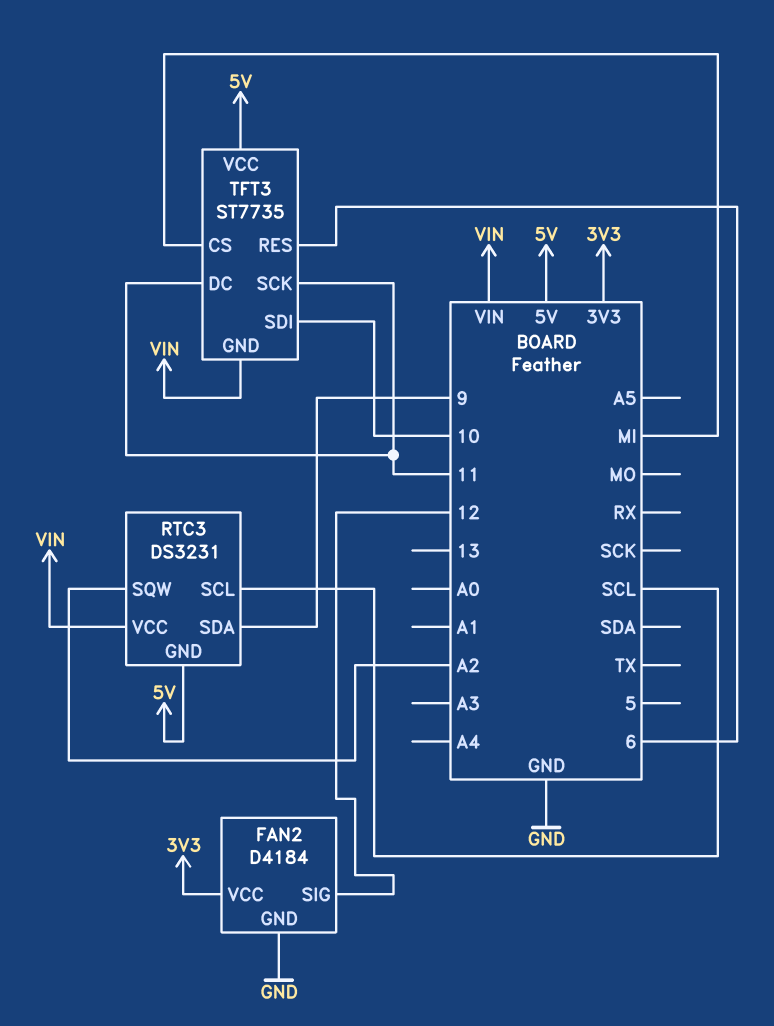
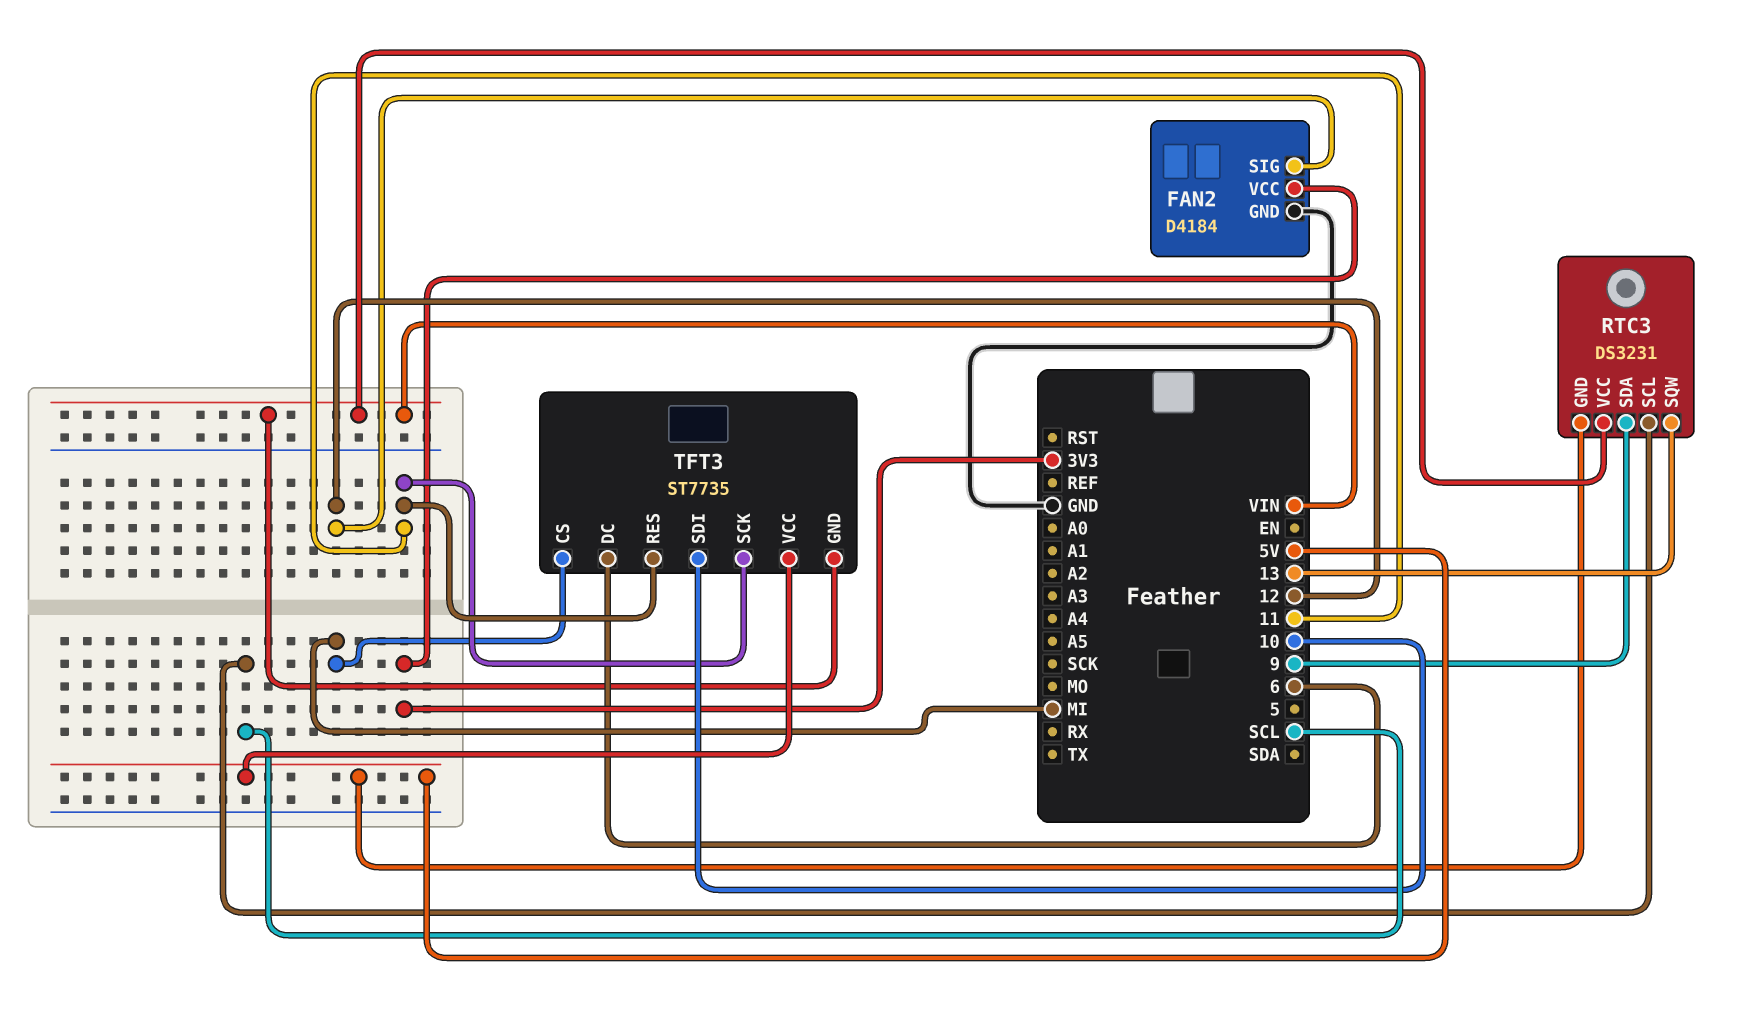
RTC3 pin SQW: A2 -> 13
TFT3 pin DC: 11 -> 6
TFT3 pin RES: 6 -> 11

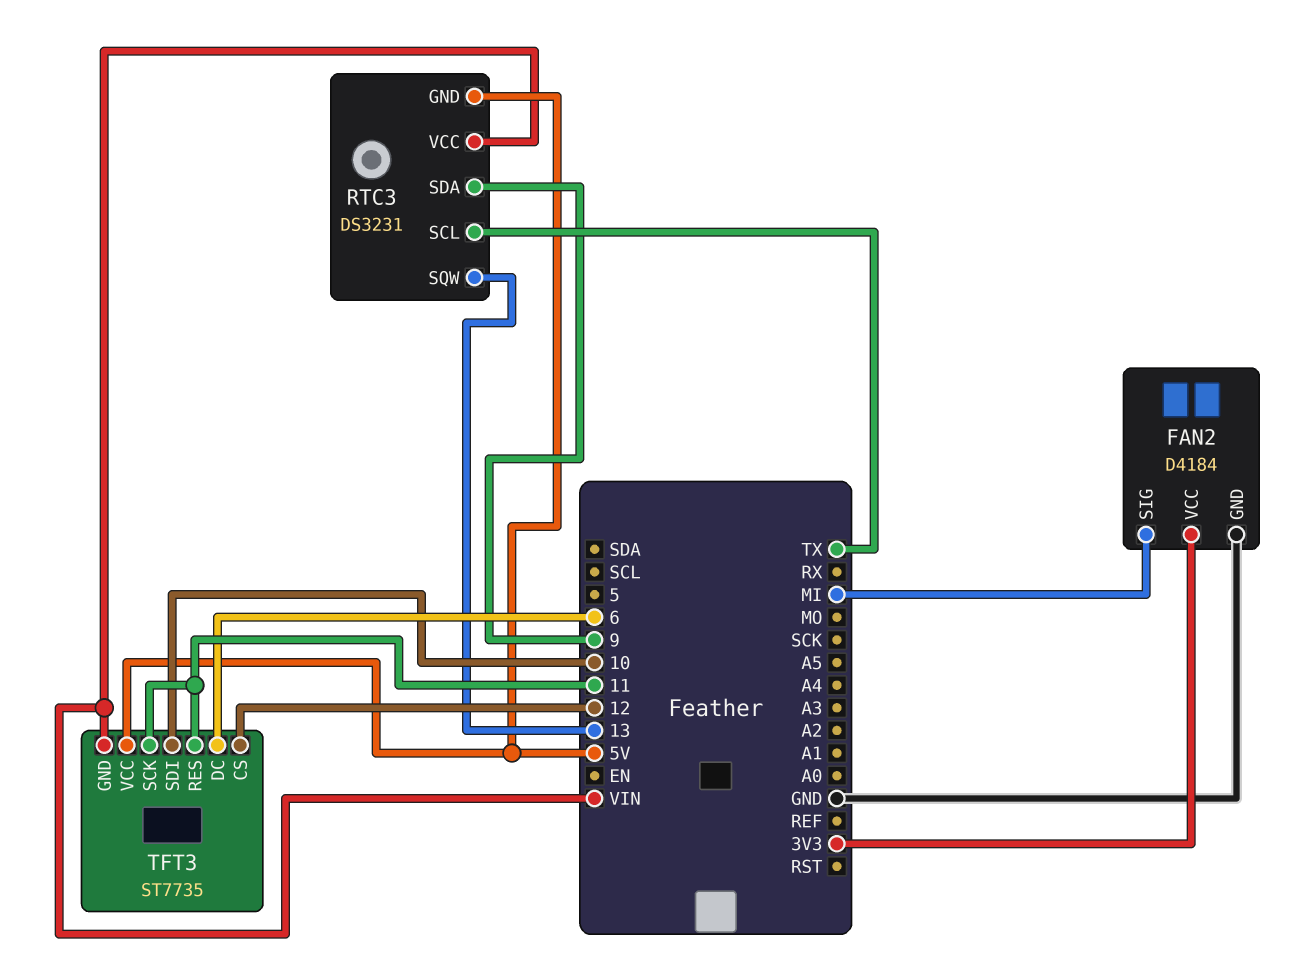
FAN2 pin SIG: 12 -> MI
RTC3 pin SCL: SCL -> TX
TFT3 pin CS: MI -> 12

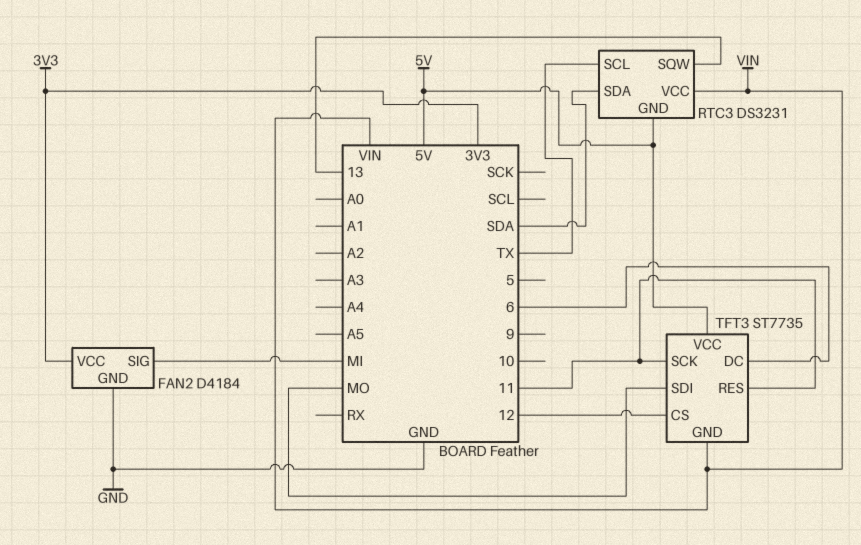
RTC3 pin SDA: 9 -> SDA
TFT3 pin SDI: 10 -> MO

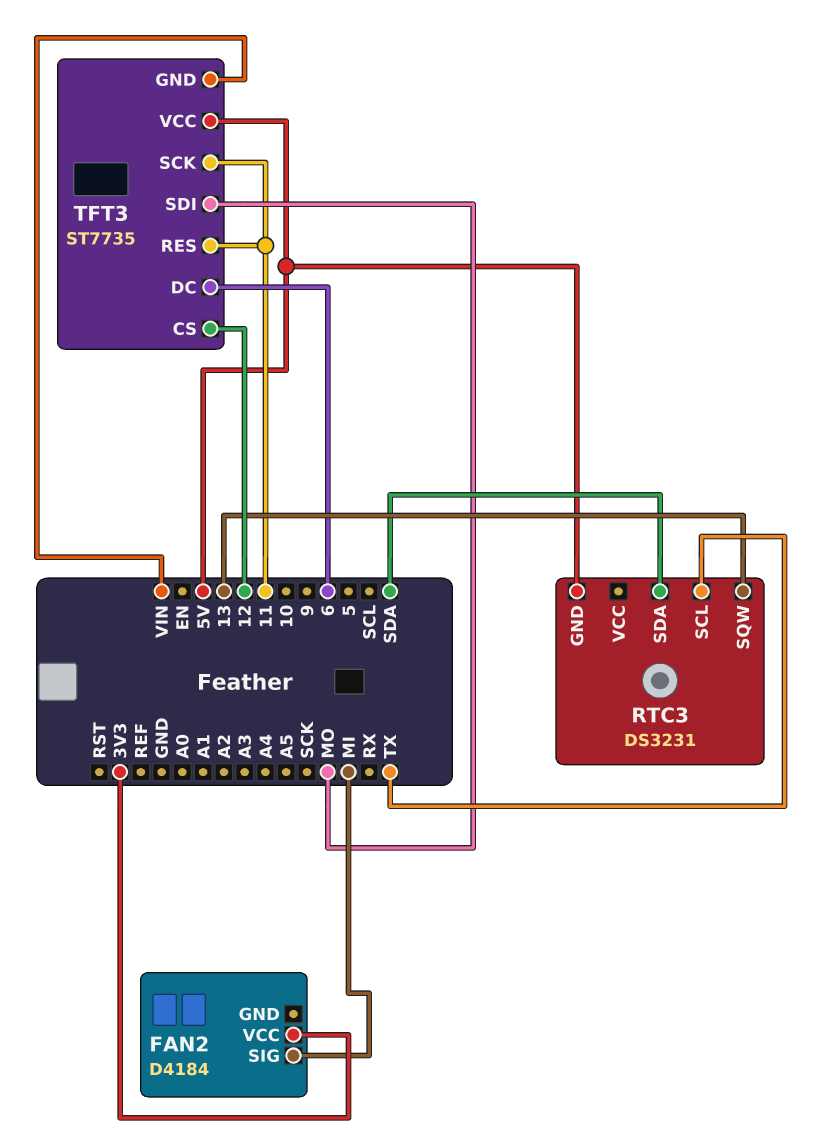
FAN2 pin GND: GND -> none
RTC3 pin VCC: VIN -> none

